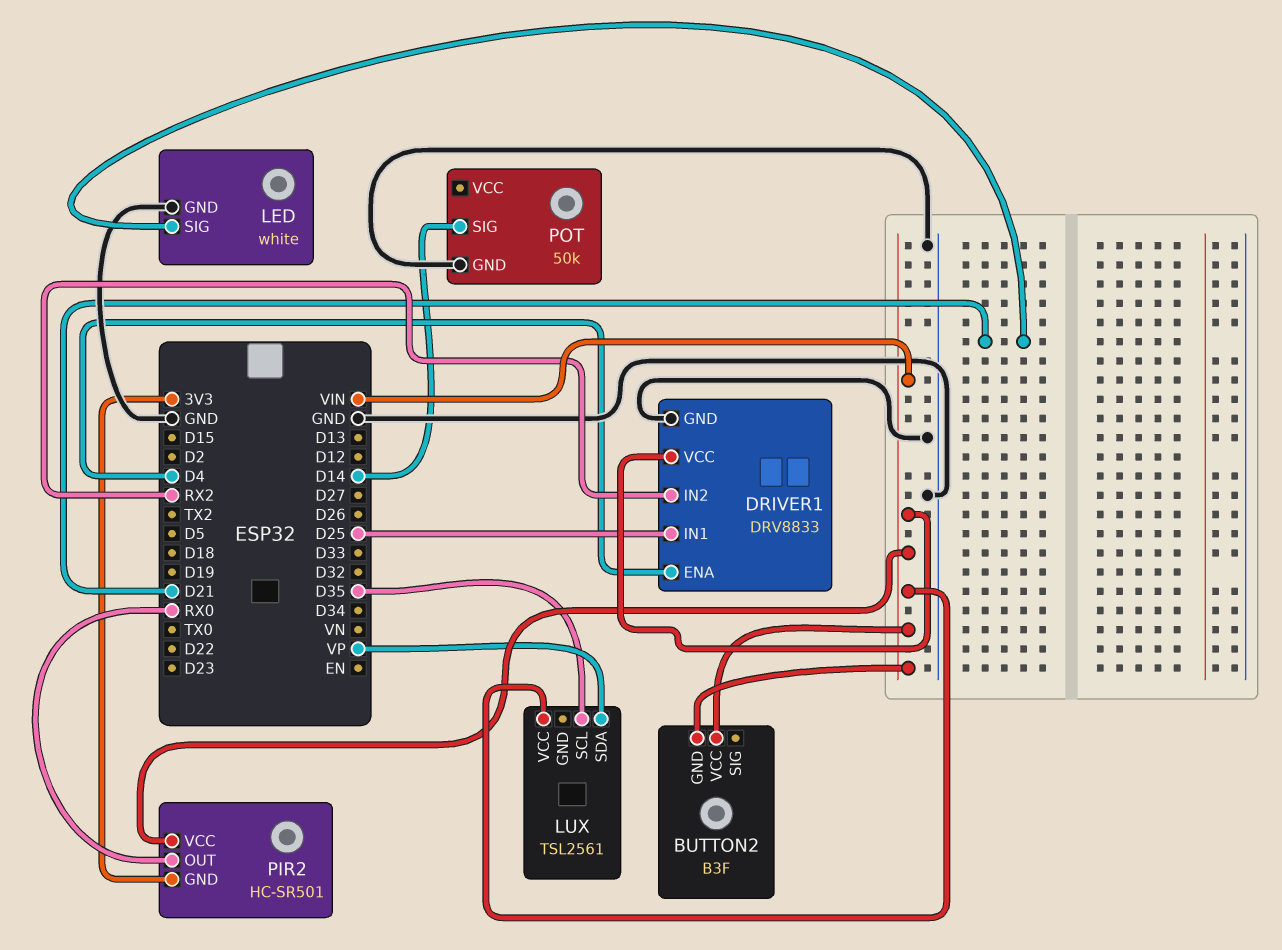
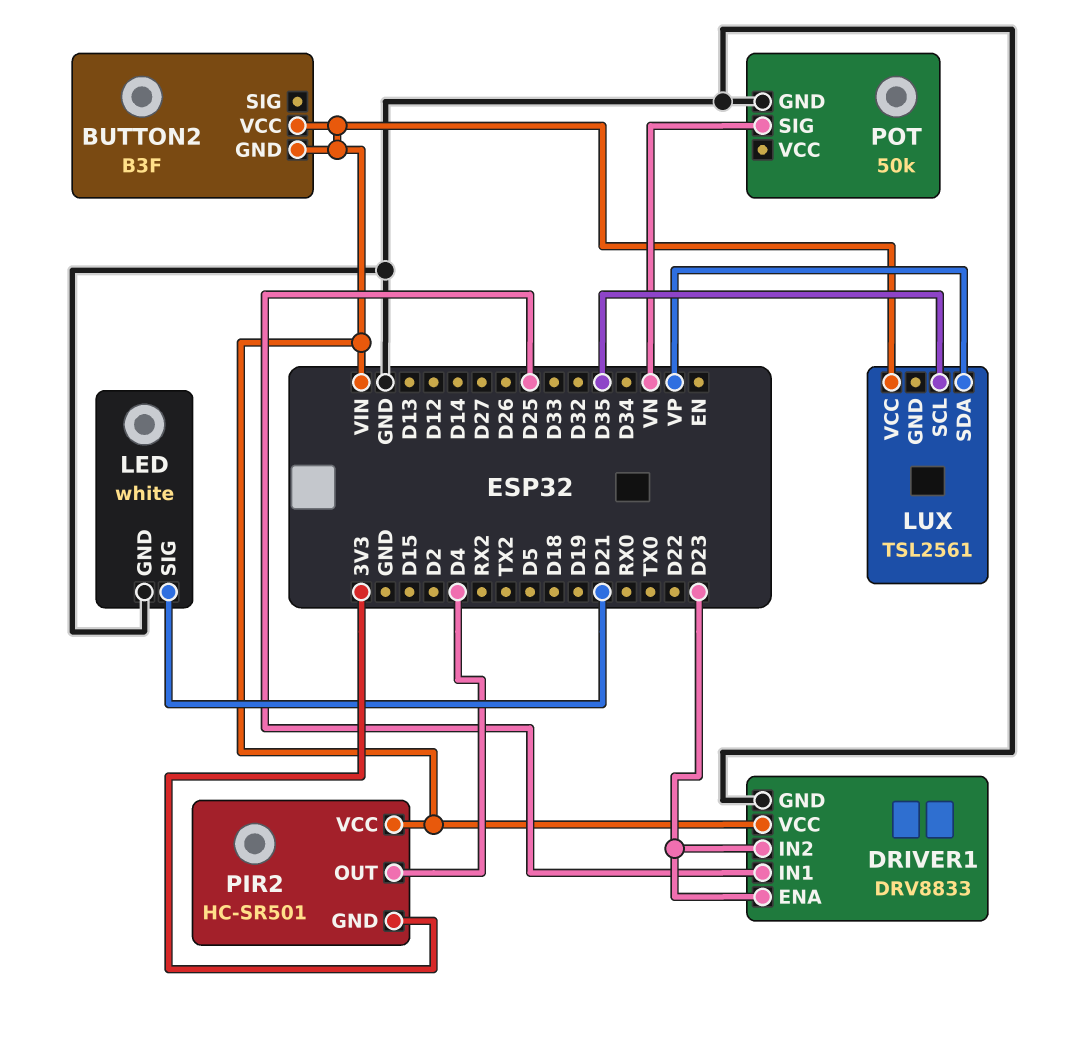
DRIVER1 pin ENA: D4 -> D23
DRIVER1 pin IN2: RX2 -> D23
PIR2 pin OUT: RX0 -> D4
POT pin SIG: D14 -> VN

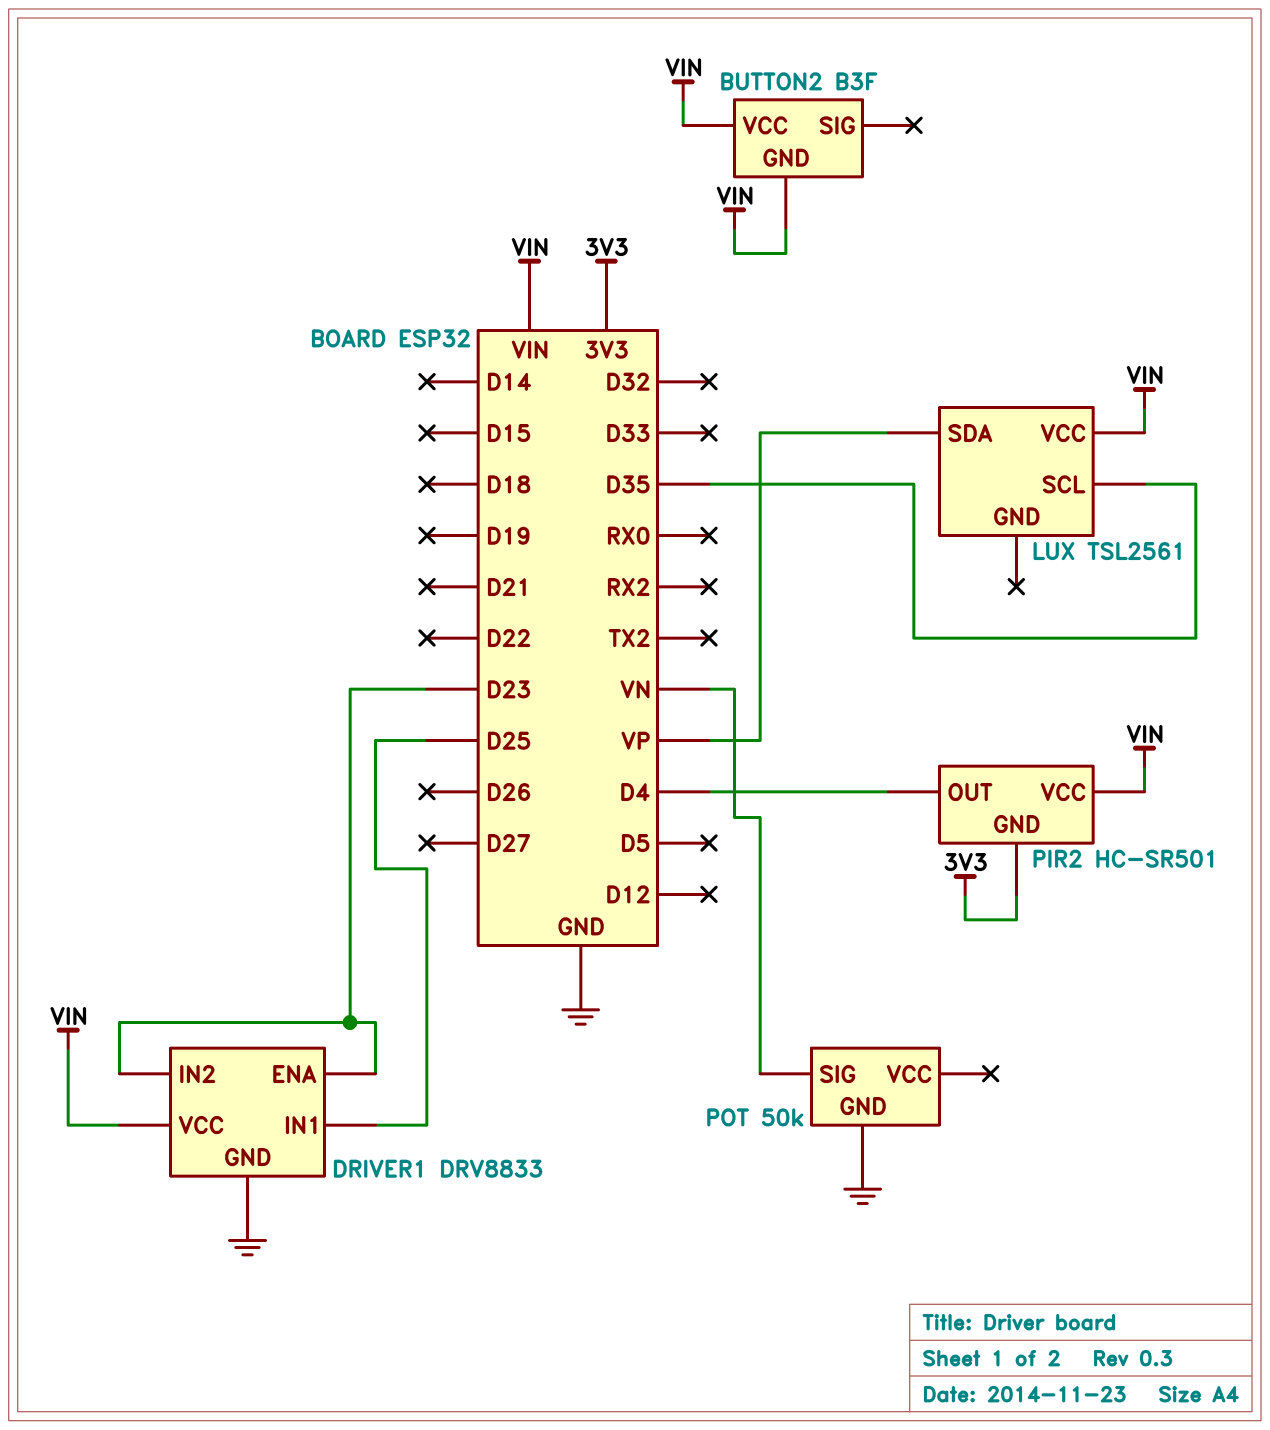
LED: white -> none
LED pin GND: GND -> none
LED pin SIG: D21 -> none

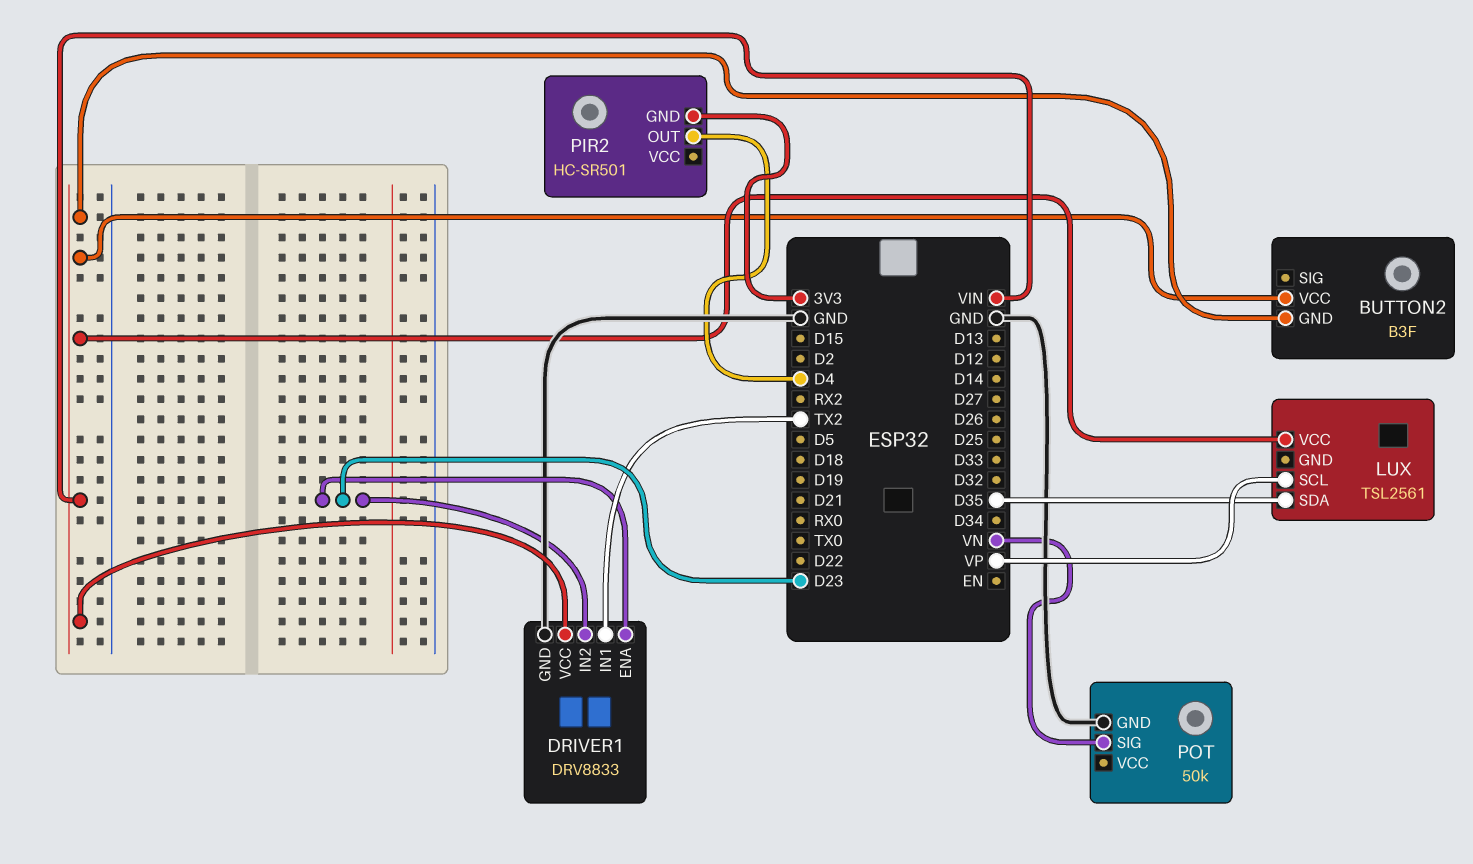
DRIVER1 pin IN1: D25 -> TX2
LUX pin SCL: D35 -> VP
LUX pin SDA: VP -> D35
PIR2 pin VCC: VIN -> none

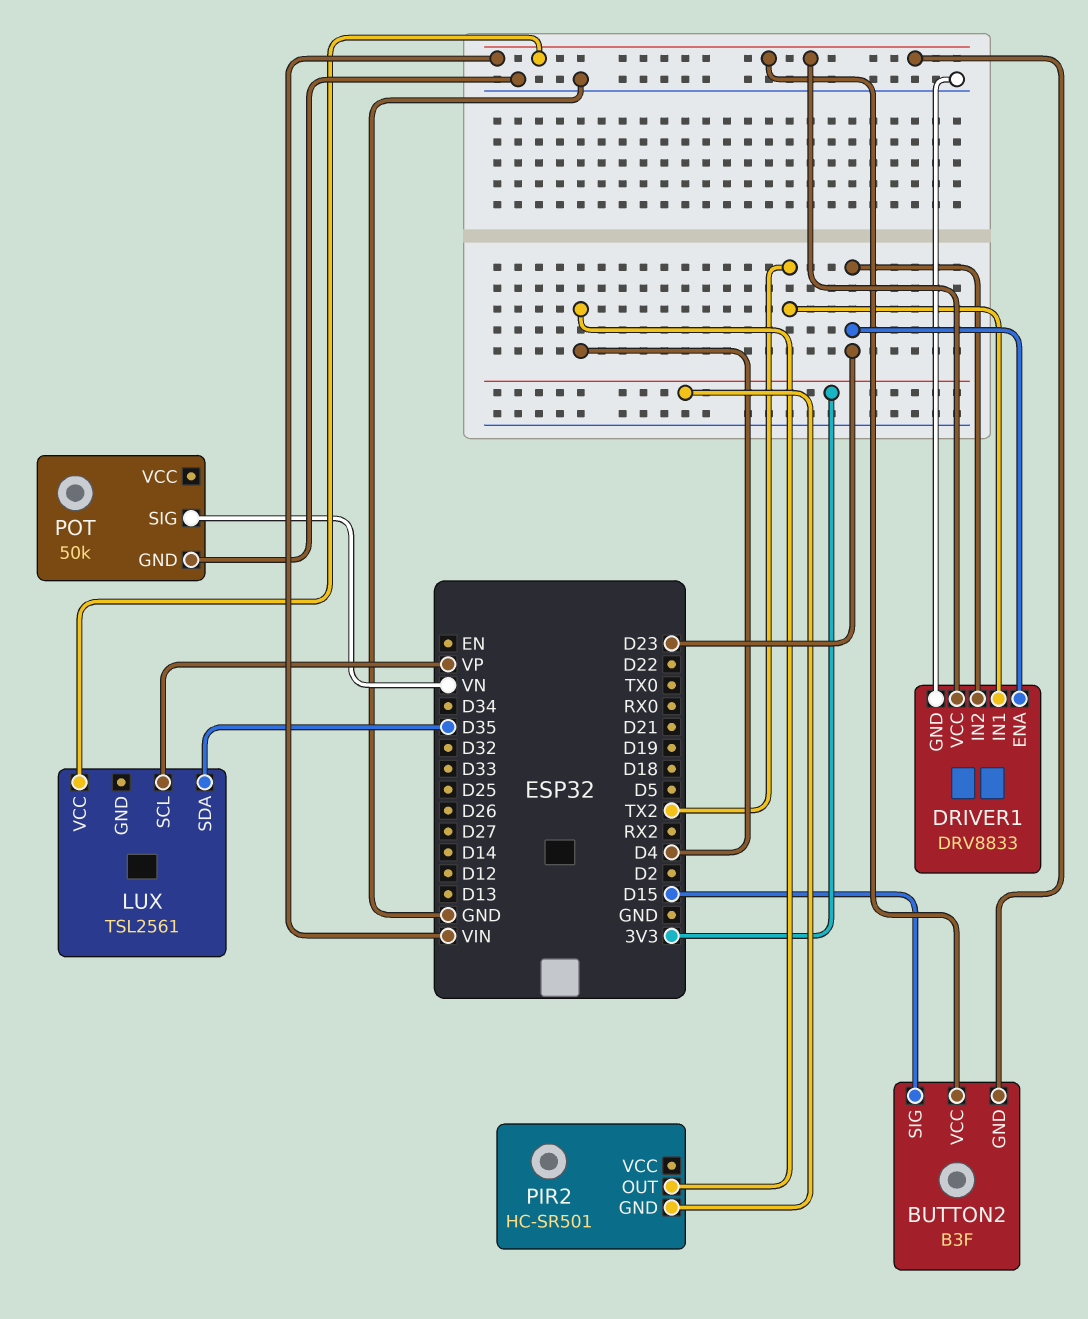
BUTTON2 pin SIG: none -> D15

